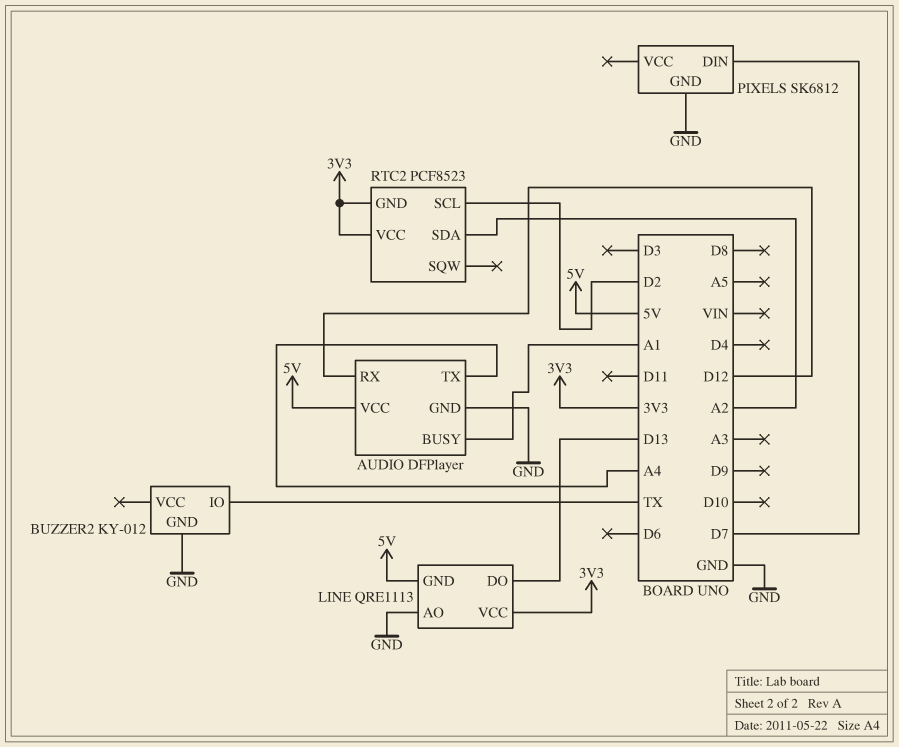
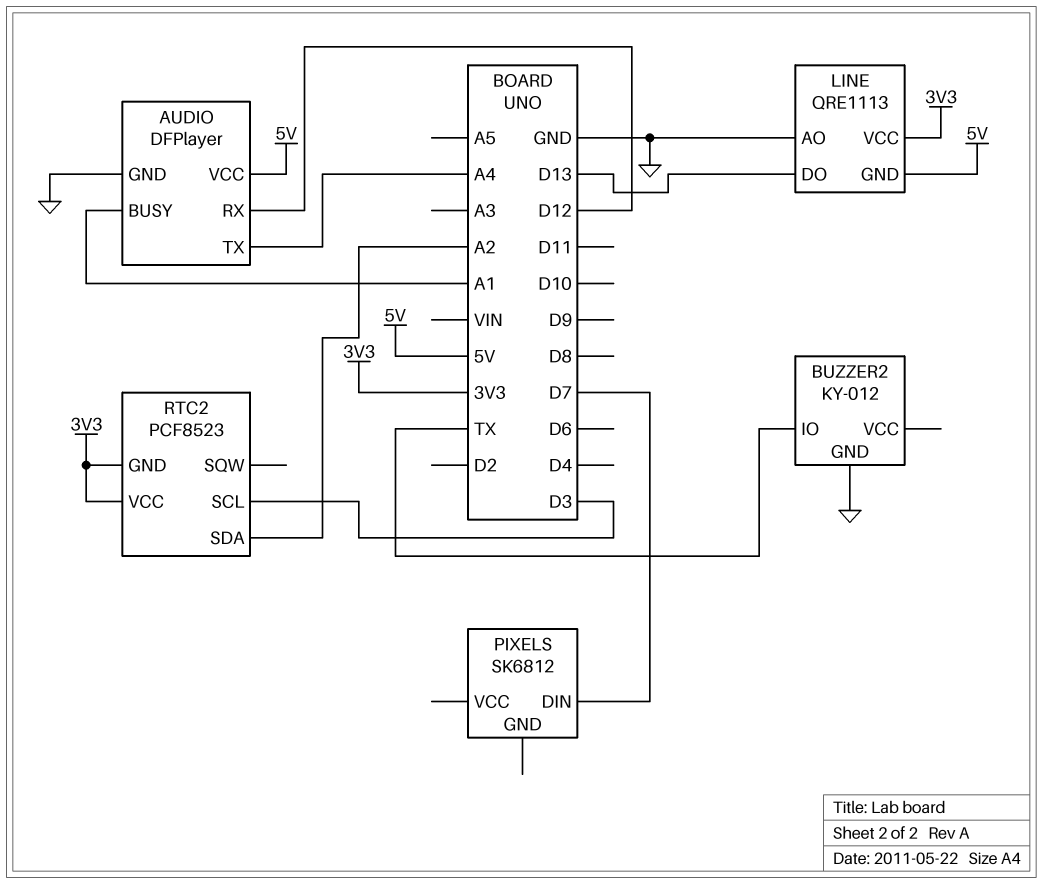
PIXELS pin GND: GND -> none
RTC2 pin SCL: D2 -> D3

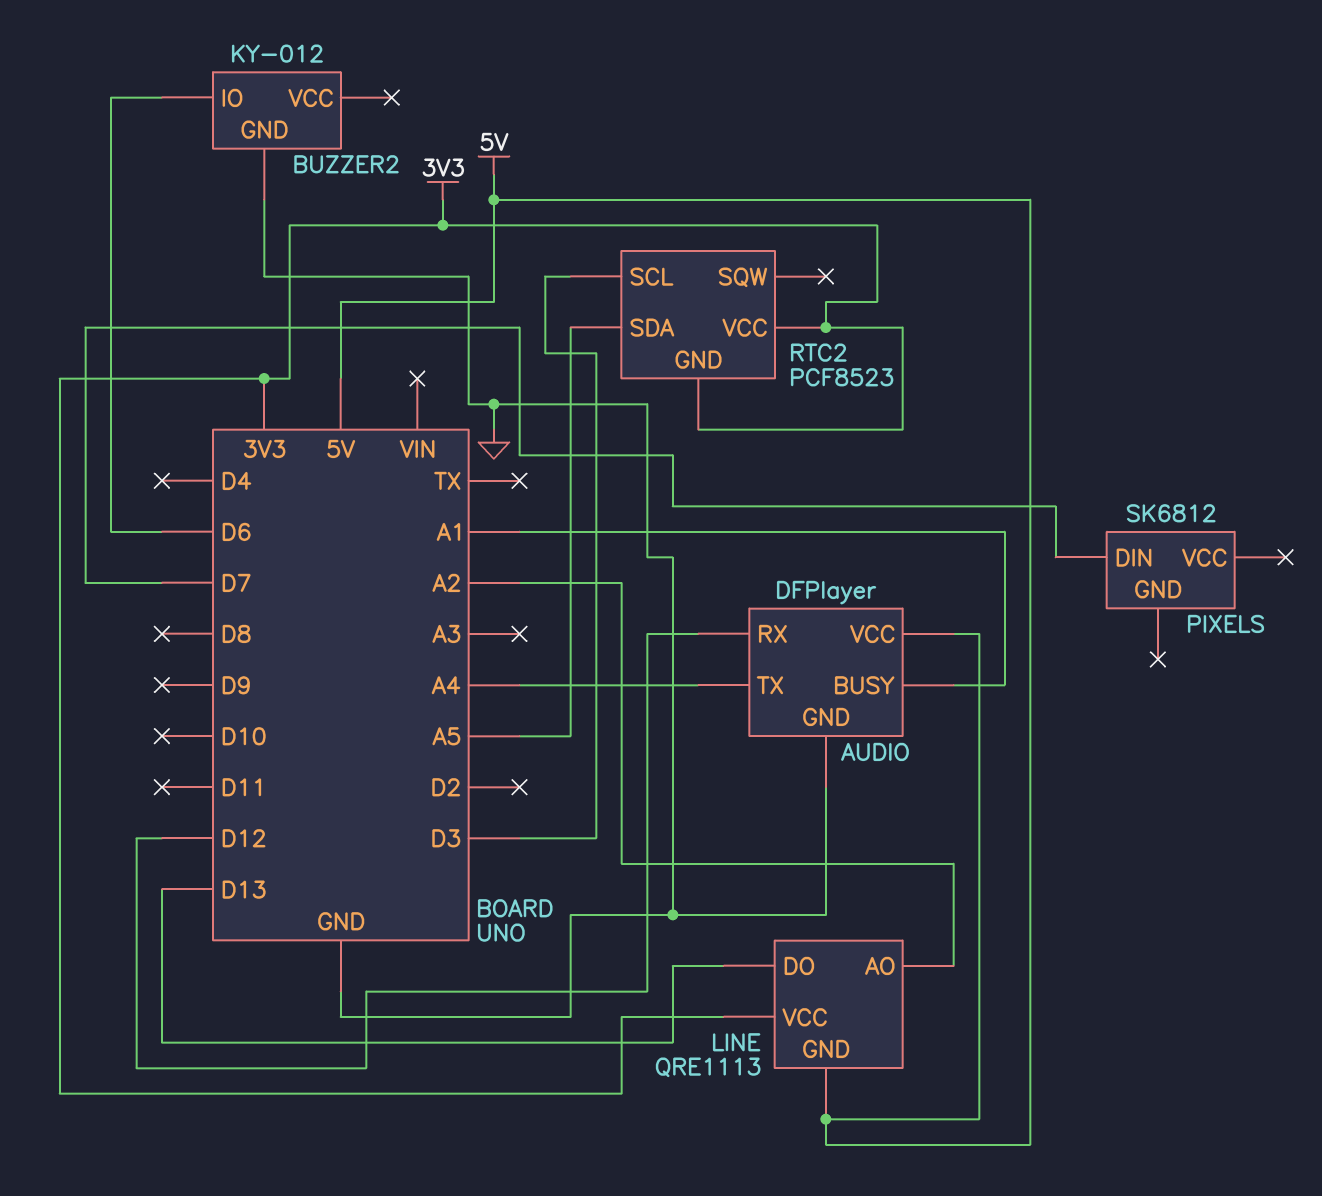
BUZZER2 pin IO: TX -> D6
LINE pin AO: GND -> A2
RTC2 pin SDA: A2 -> A5

